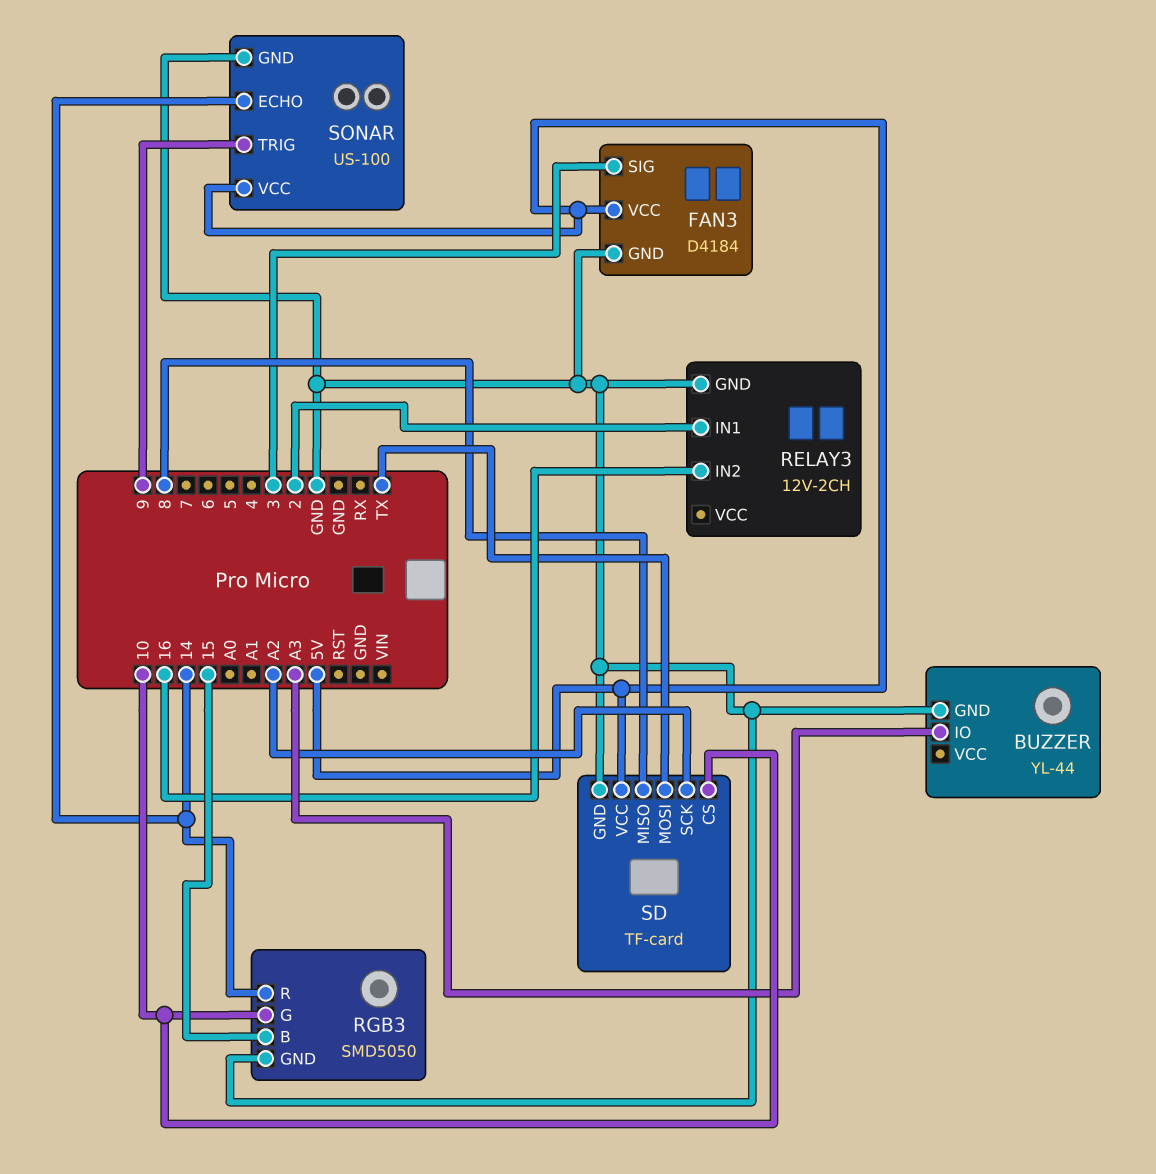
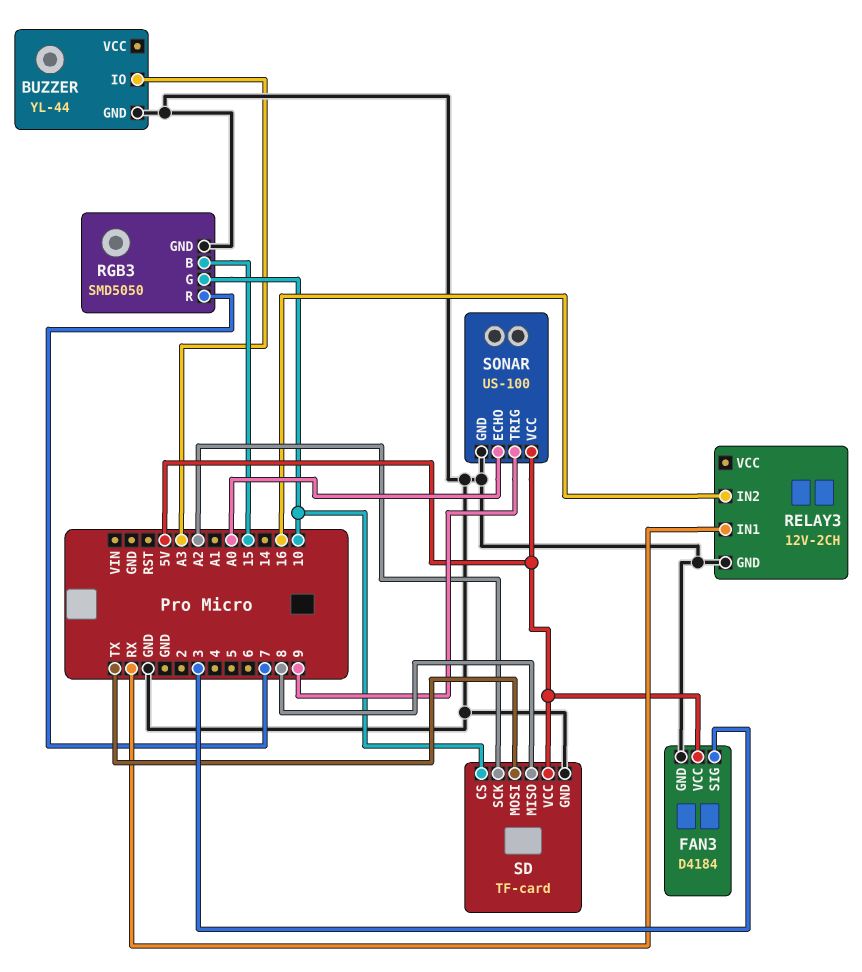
RELAY3 pin IN1: 2 -> RX
RGB3 pin R: 14 -> 7
SONAR pin ECHO: 14 -> A0

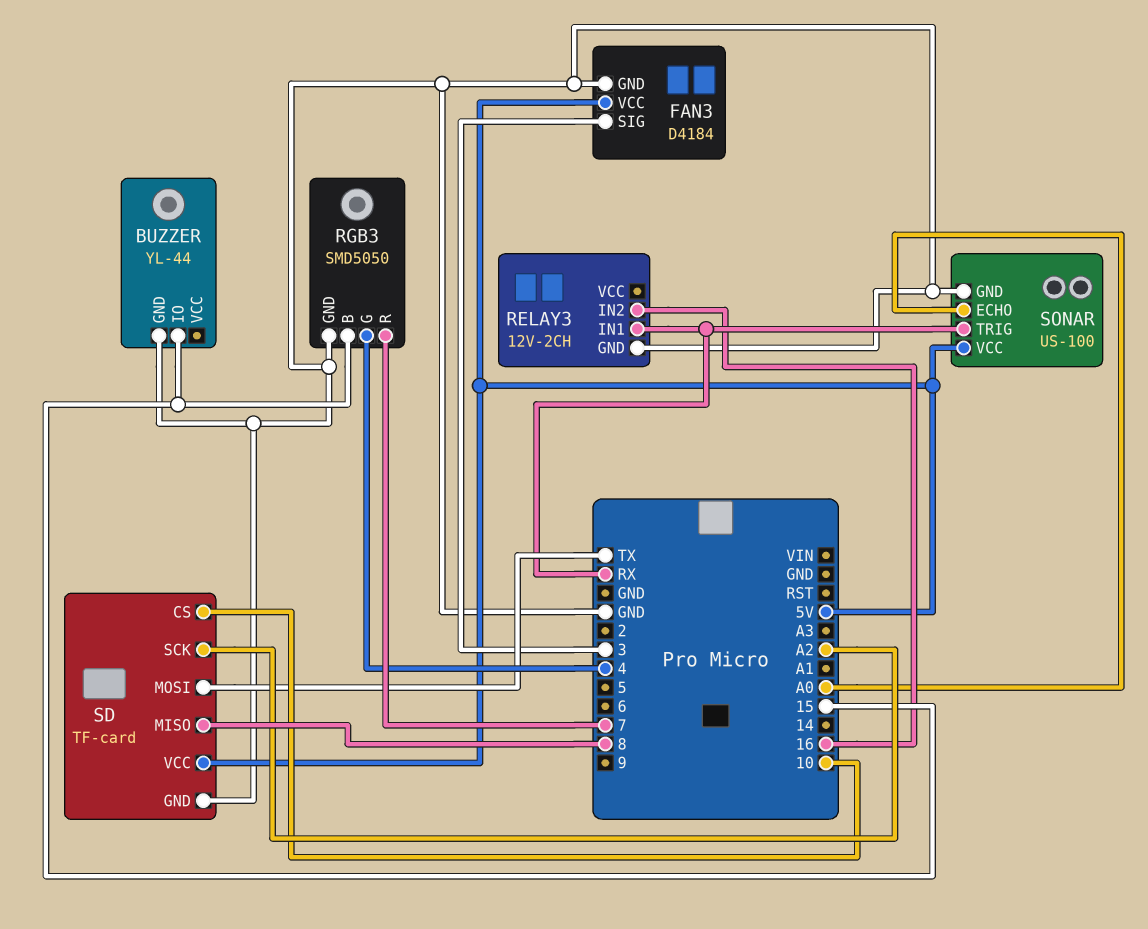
BUZZER pin IO: A3 -> 15
RGB3 pin G: 10 -> 4
SONAR pin TRIG: 9 -> RX

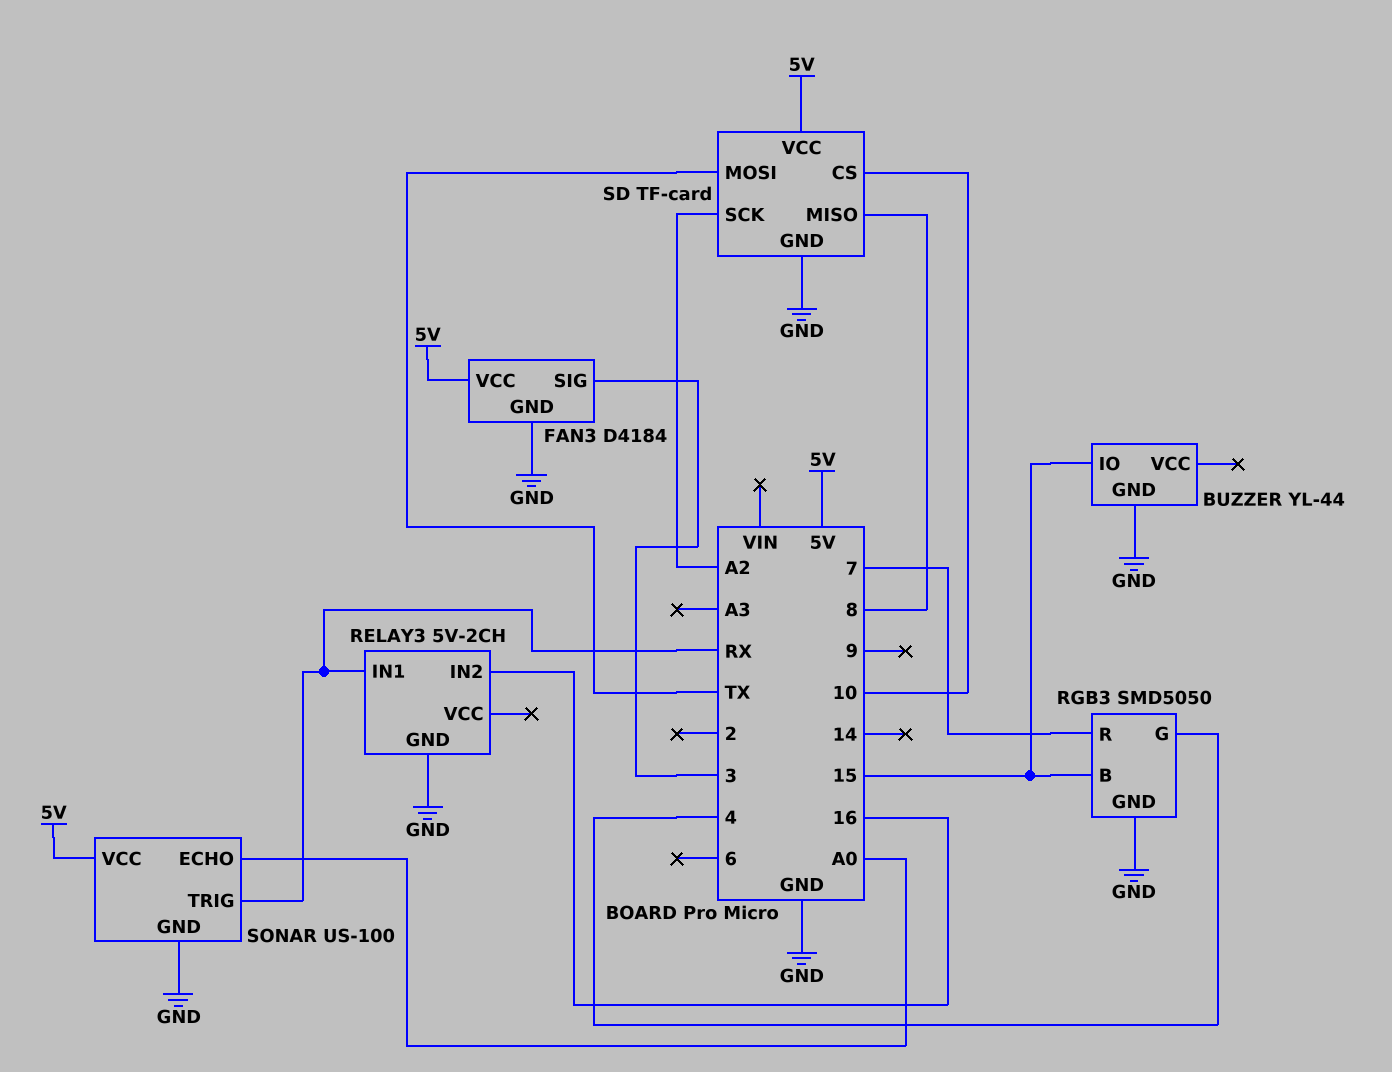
RELAY3: 12V-2CH -> 5V-2CH

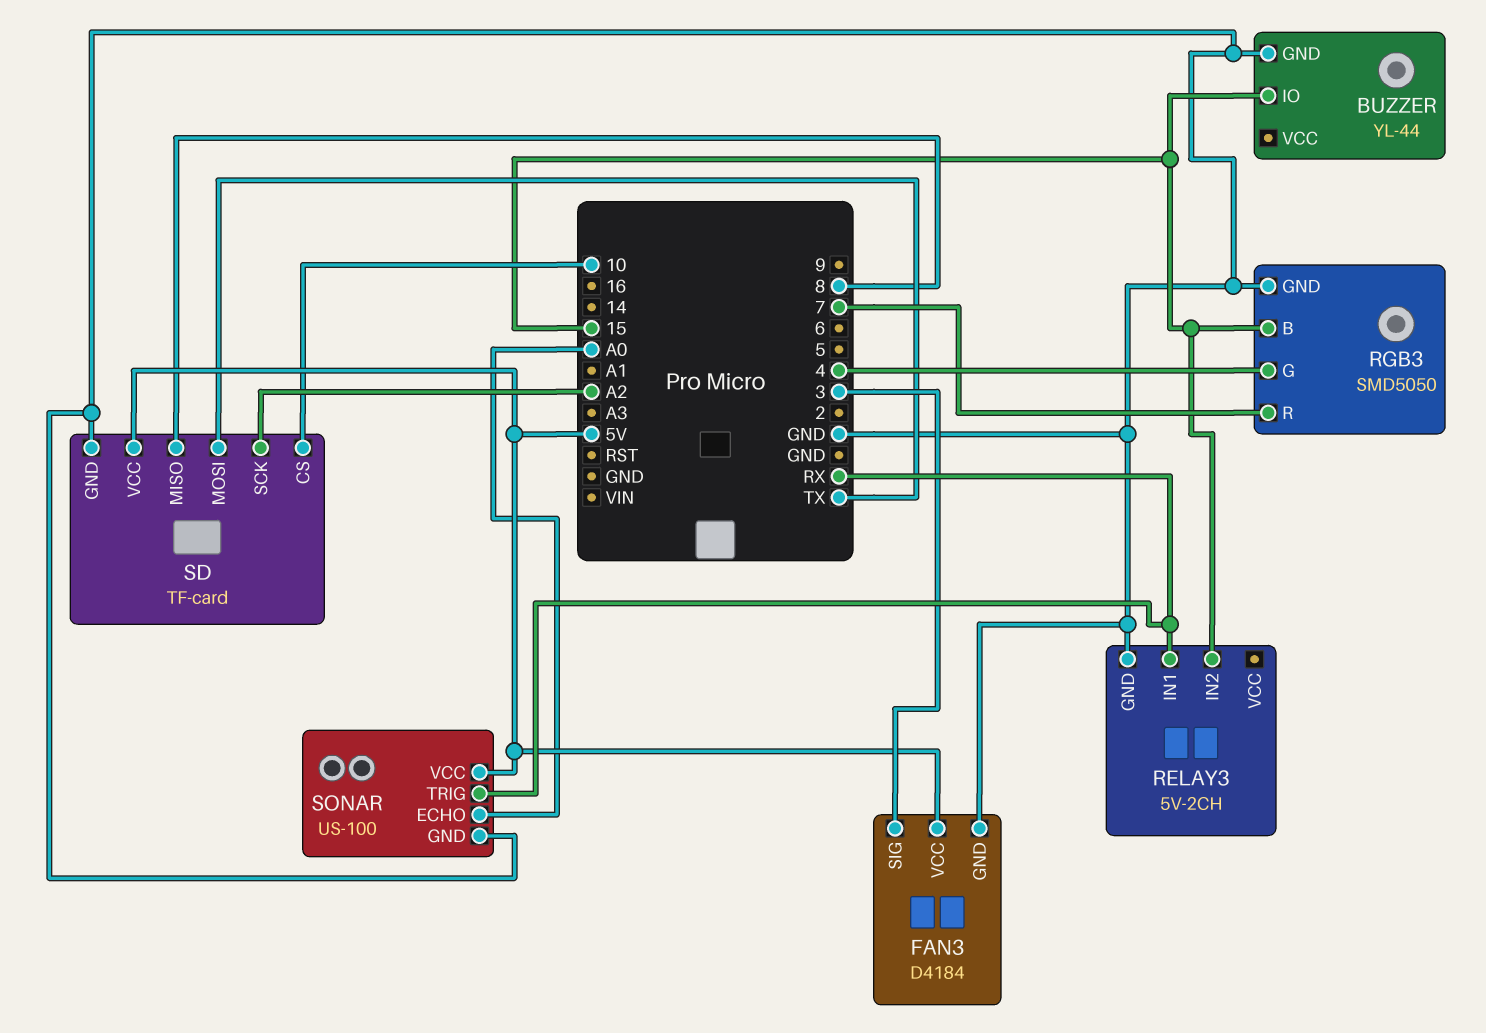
RELAY3 pin IN2: 16 -> 15

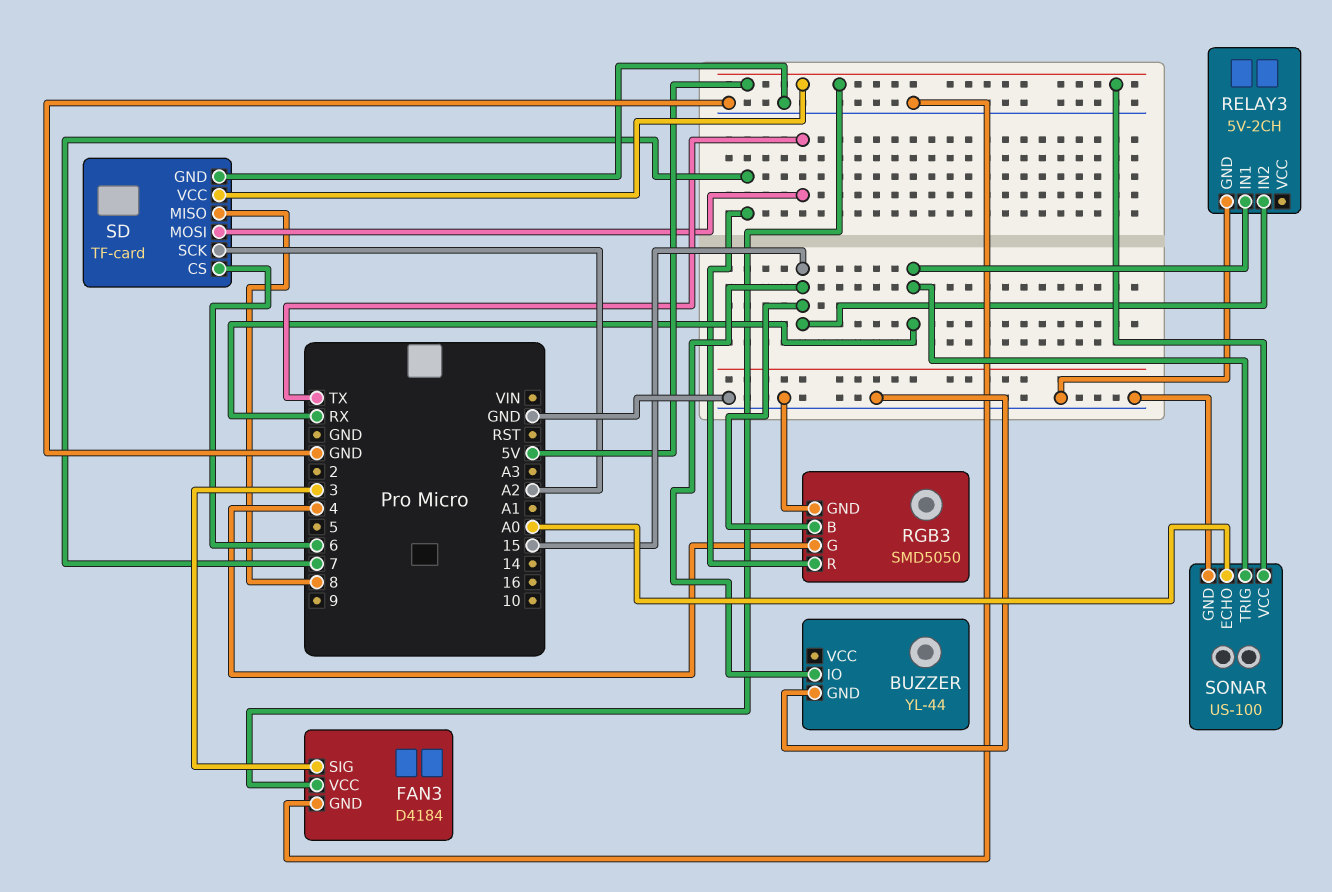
SD pin CS: 10 -> 6

